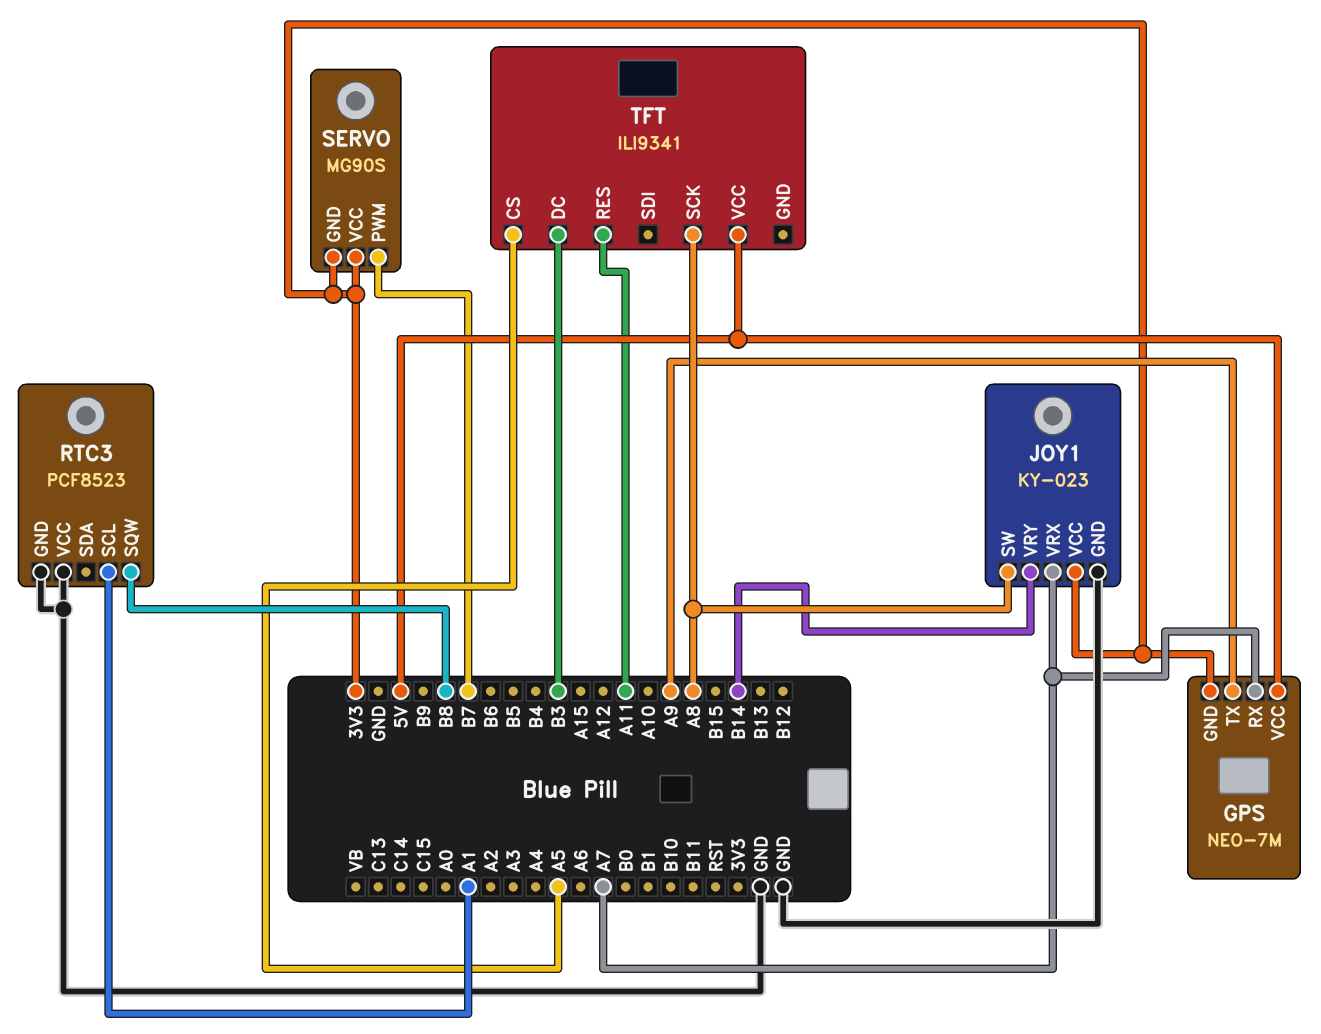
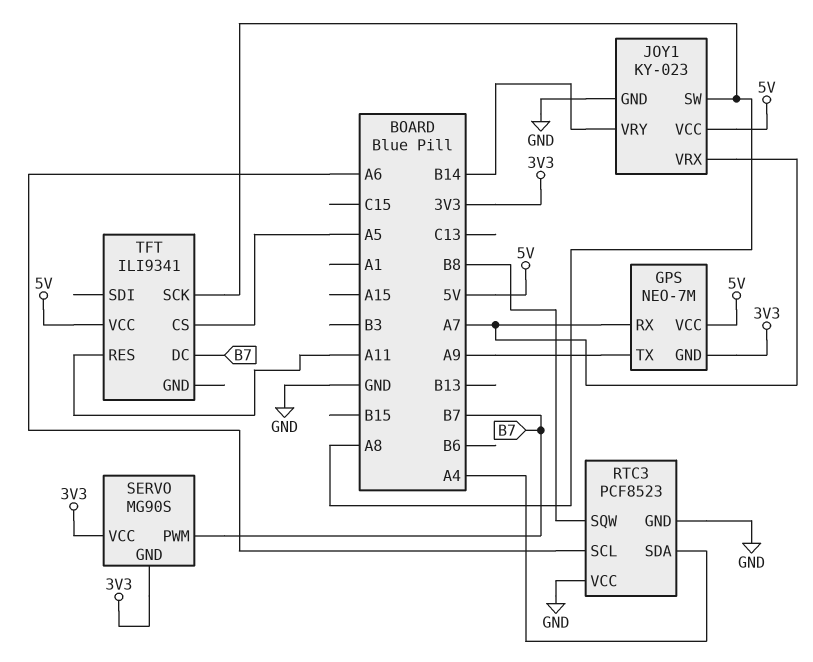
JOY1 pin VCC: 3V3 -> 5V
RTC3 pin SCL: A1 -> A6
RTC3 pin SDA: none -> A4
TFT pin DC: B3 -> B7

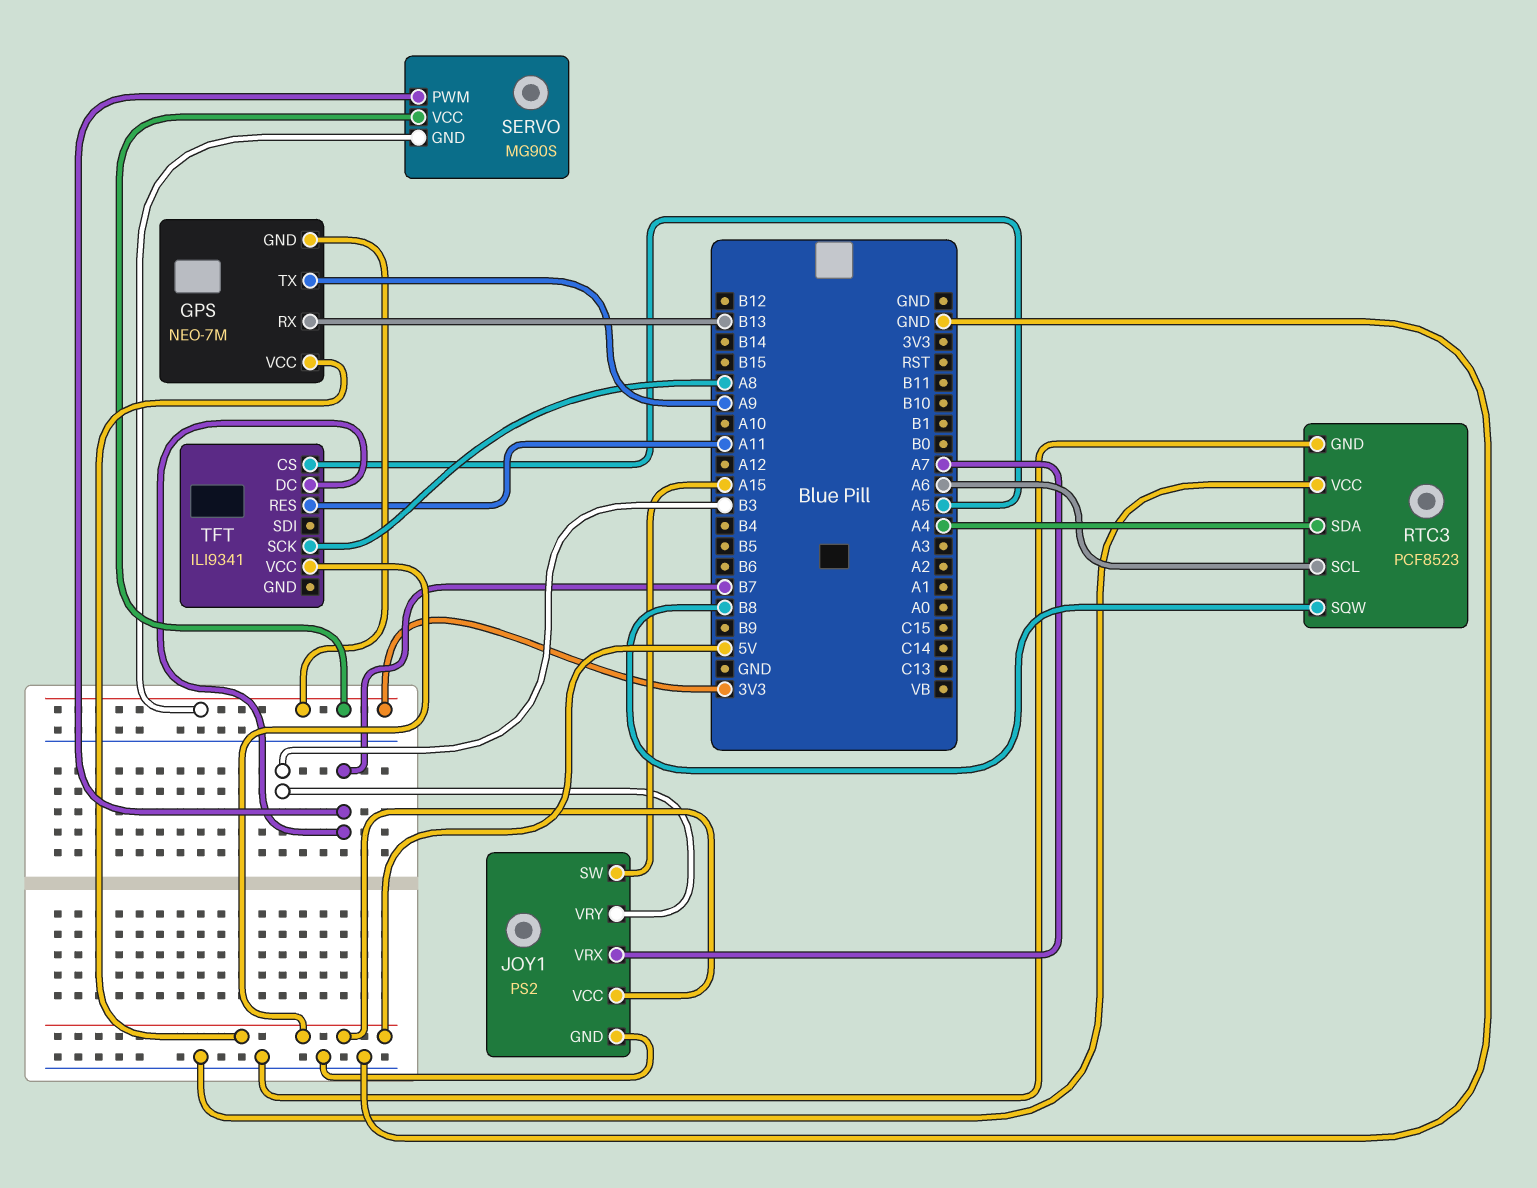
GPS pin RX: A7 -> B13
JOY1: KY-023 -> PS2
JOY1 pin SW: A8 -> A15
JOY1 pin VRY: B14 -> B3

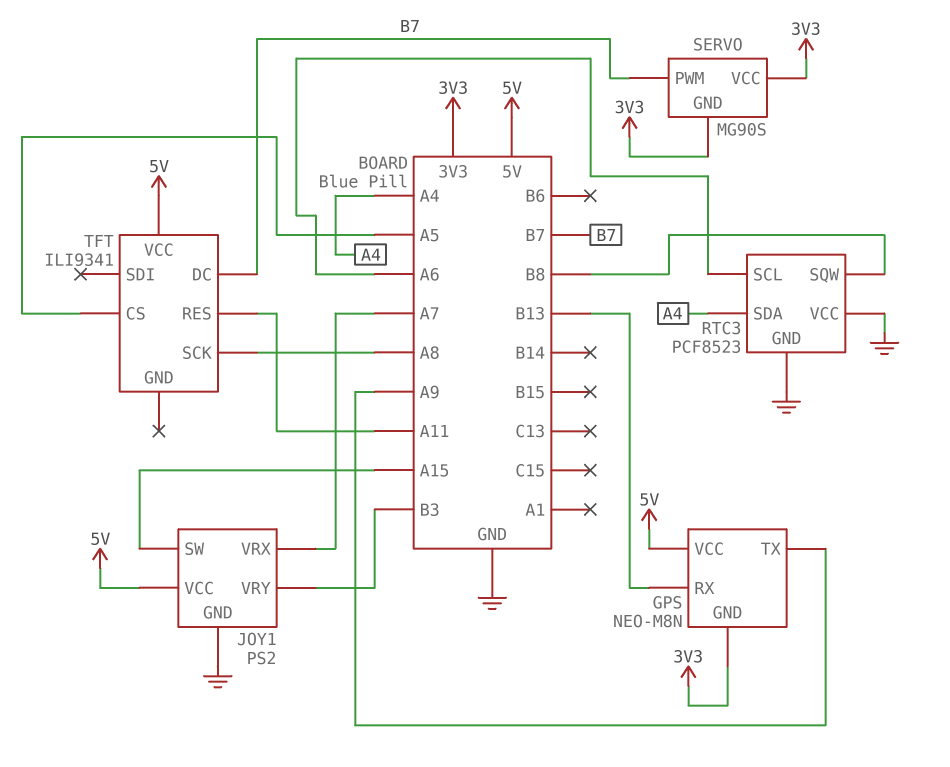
GPS: NEO-7M -> NEO-M8N

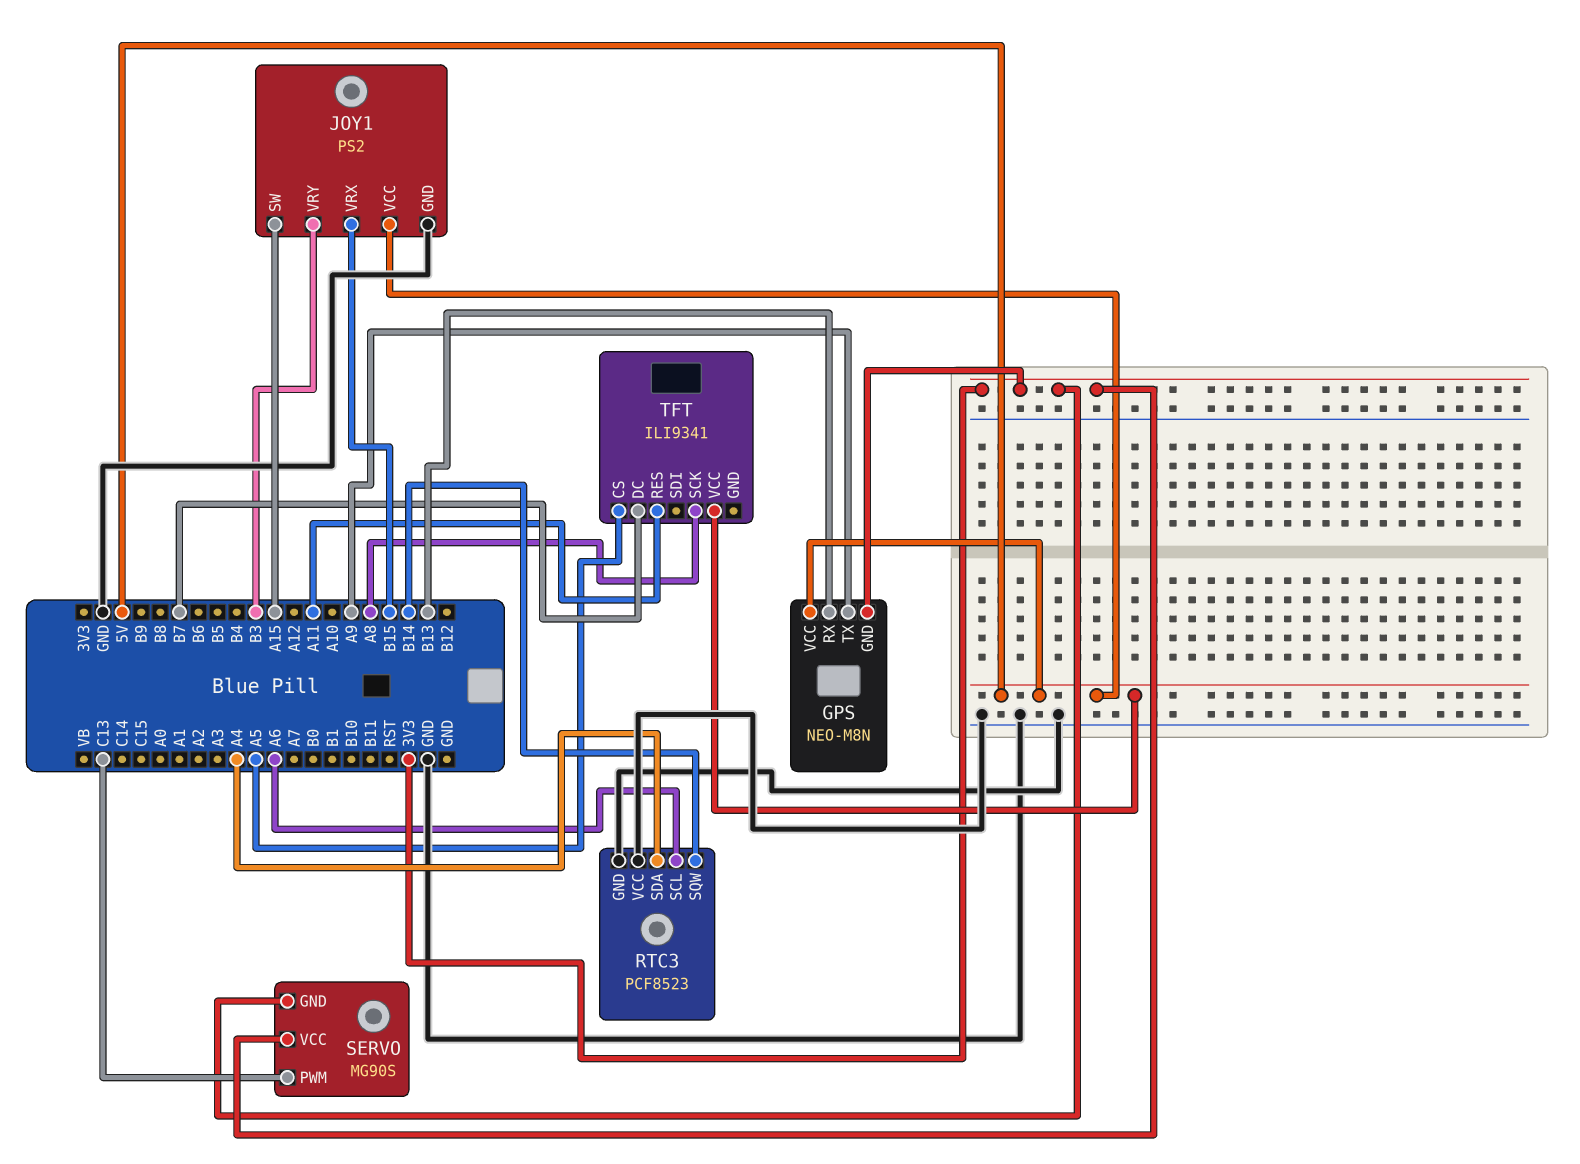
JOY1 pin VRX: A7 -> B15
RTC3 pin SQW: B8 -> B14
SERVO pin PWM: B7 -> C13

